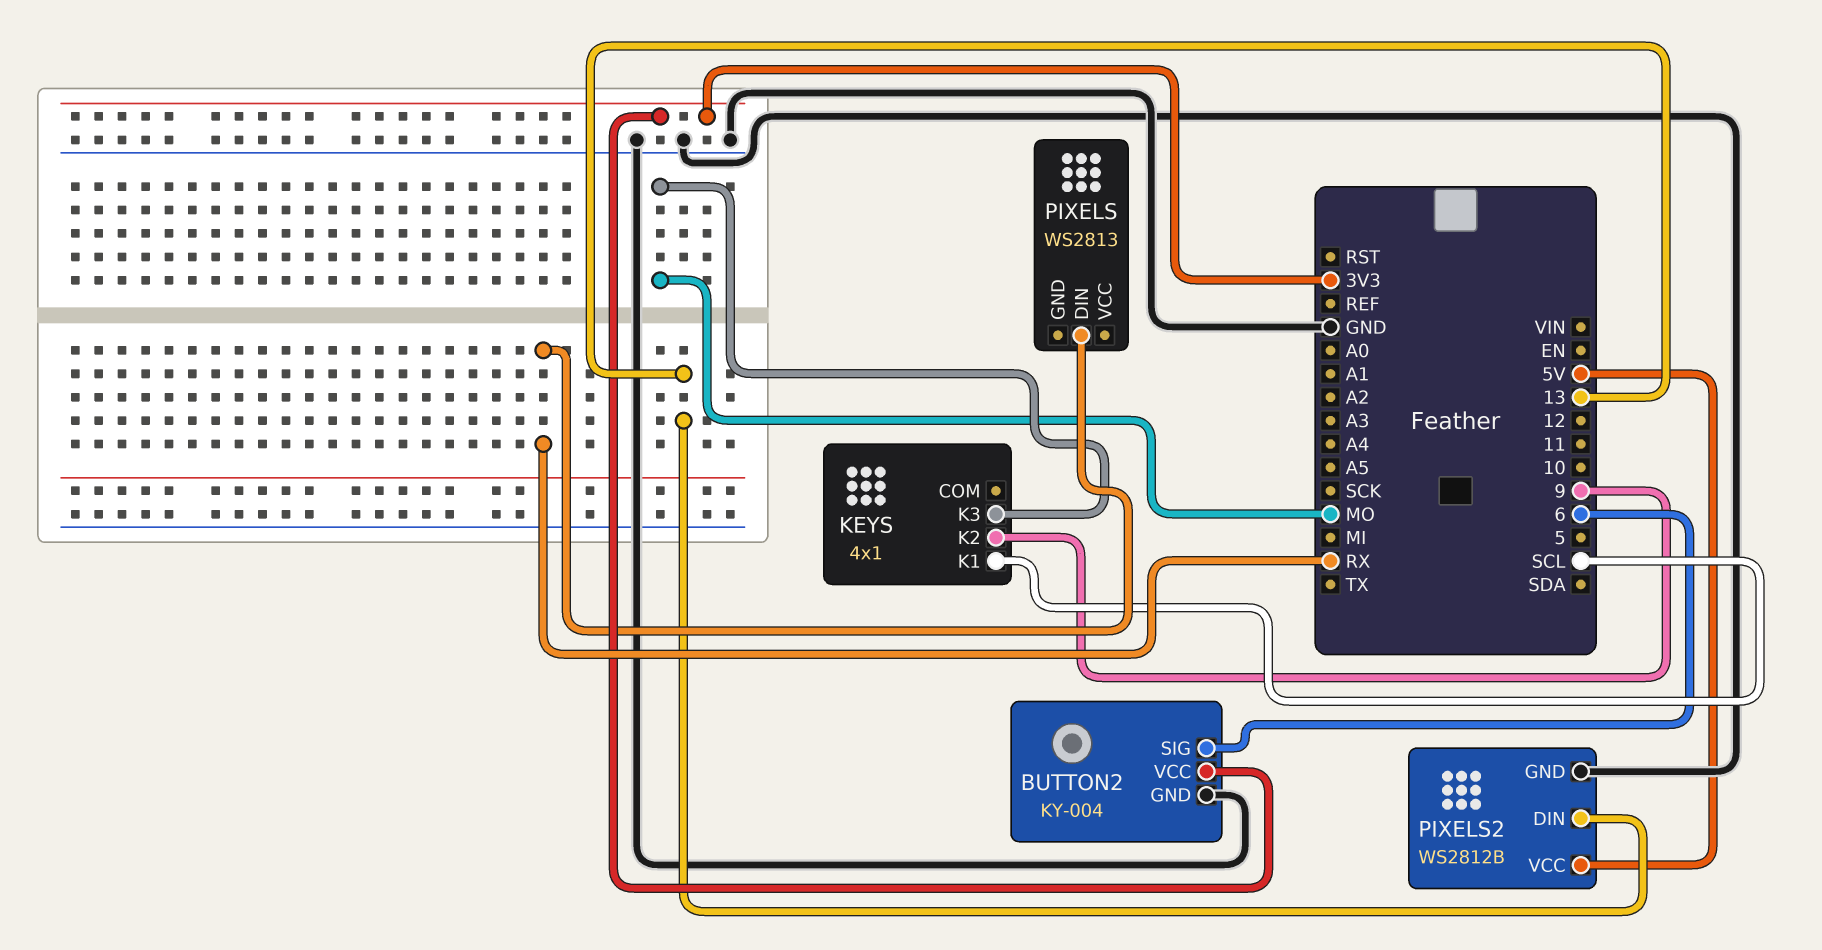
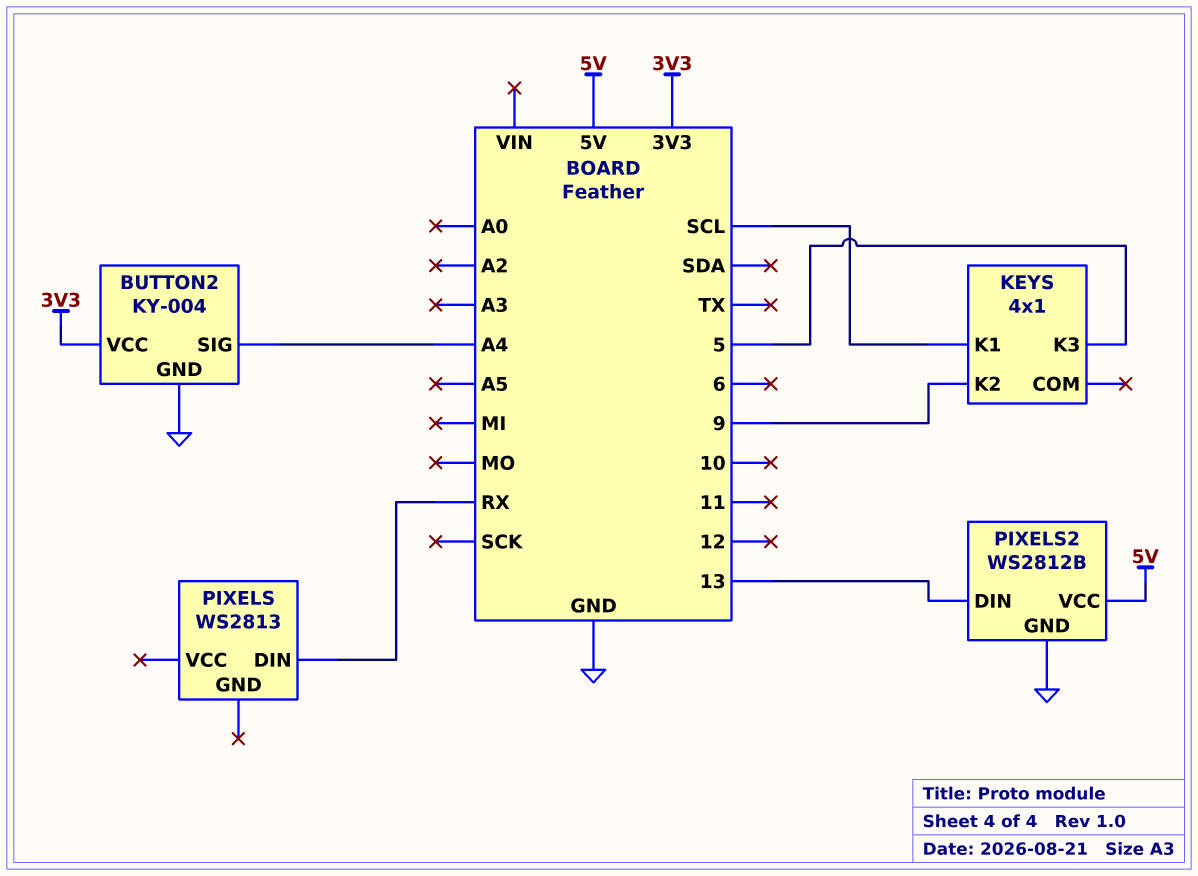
BUTTON2 pin SIG: 6 -> A4
KEYS pin K3: MO -> 5

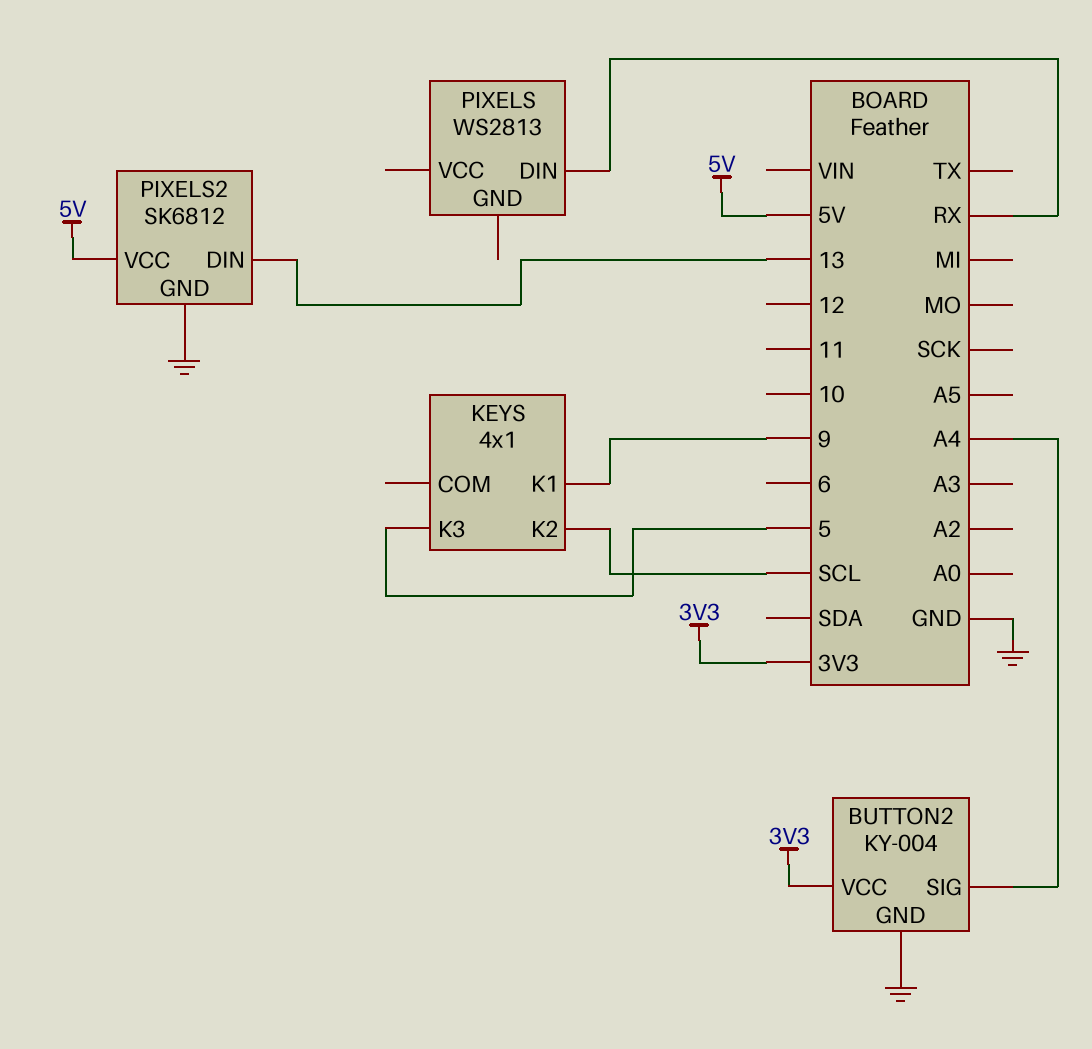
KEYS pin K1: SCL -> 9
KEYS pin K2: 9 -> SCL
PIXELS2: WS2812B -> SK6812

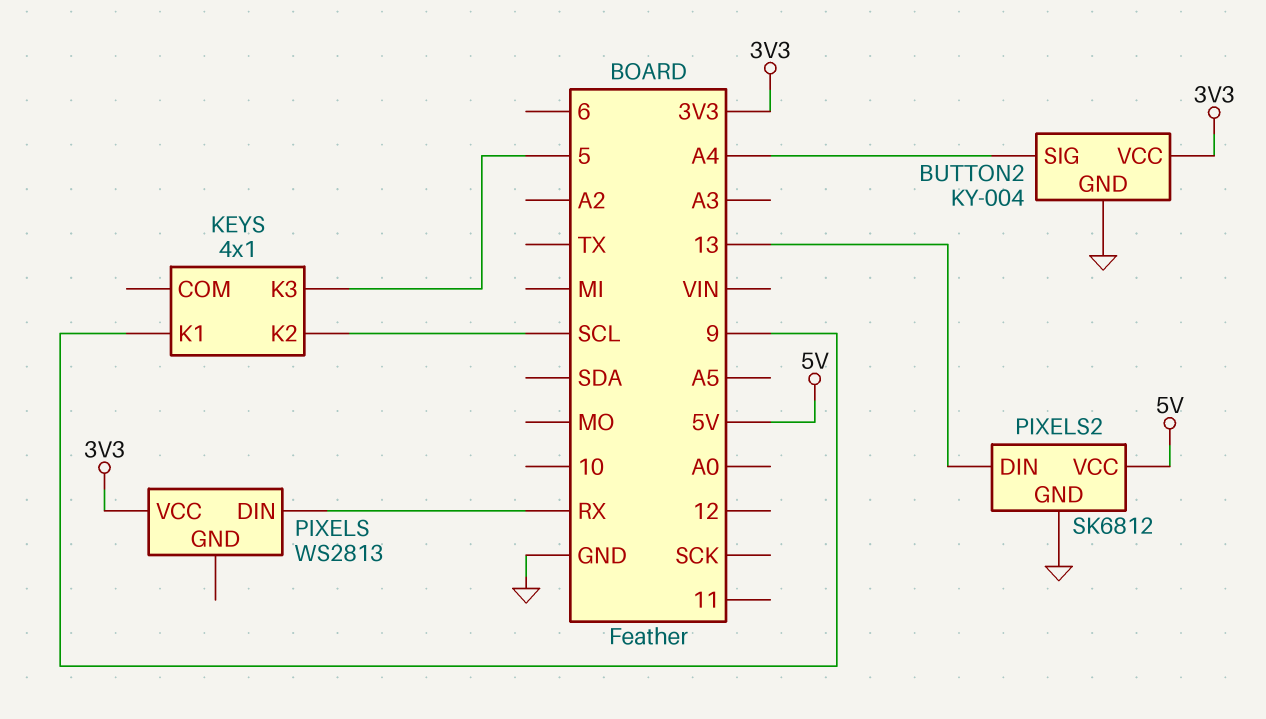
PIXELS pin VCC: none -> 3V3

